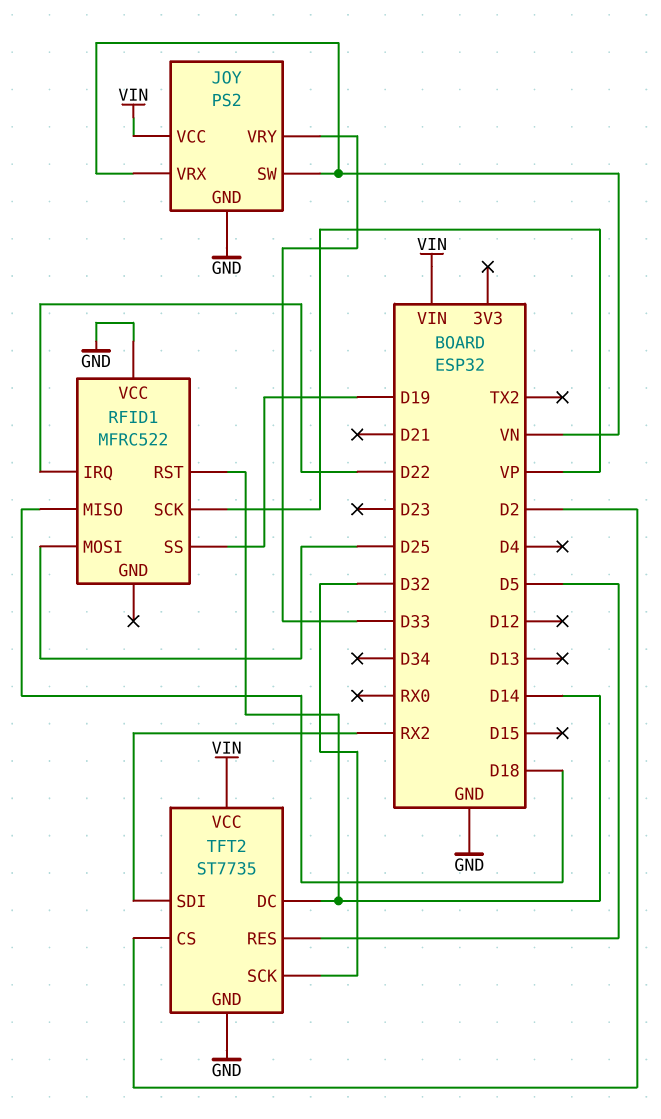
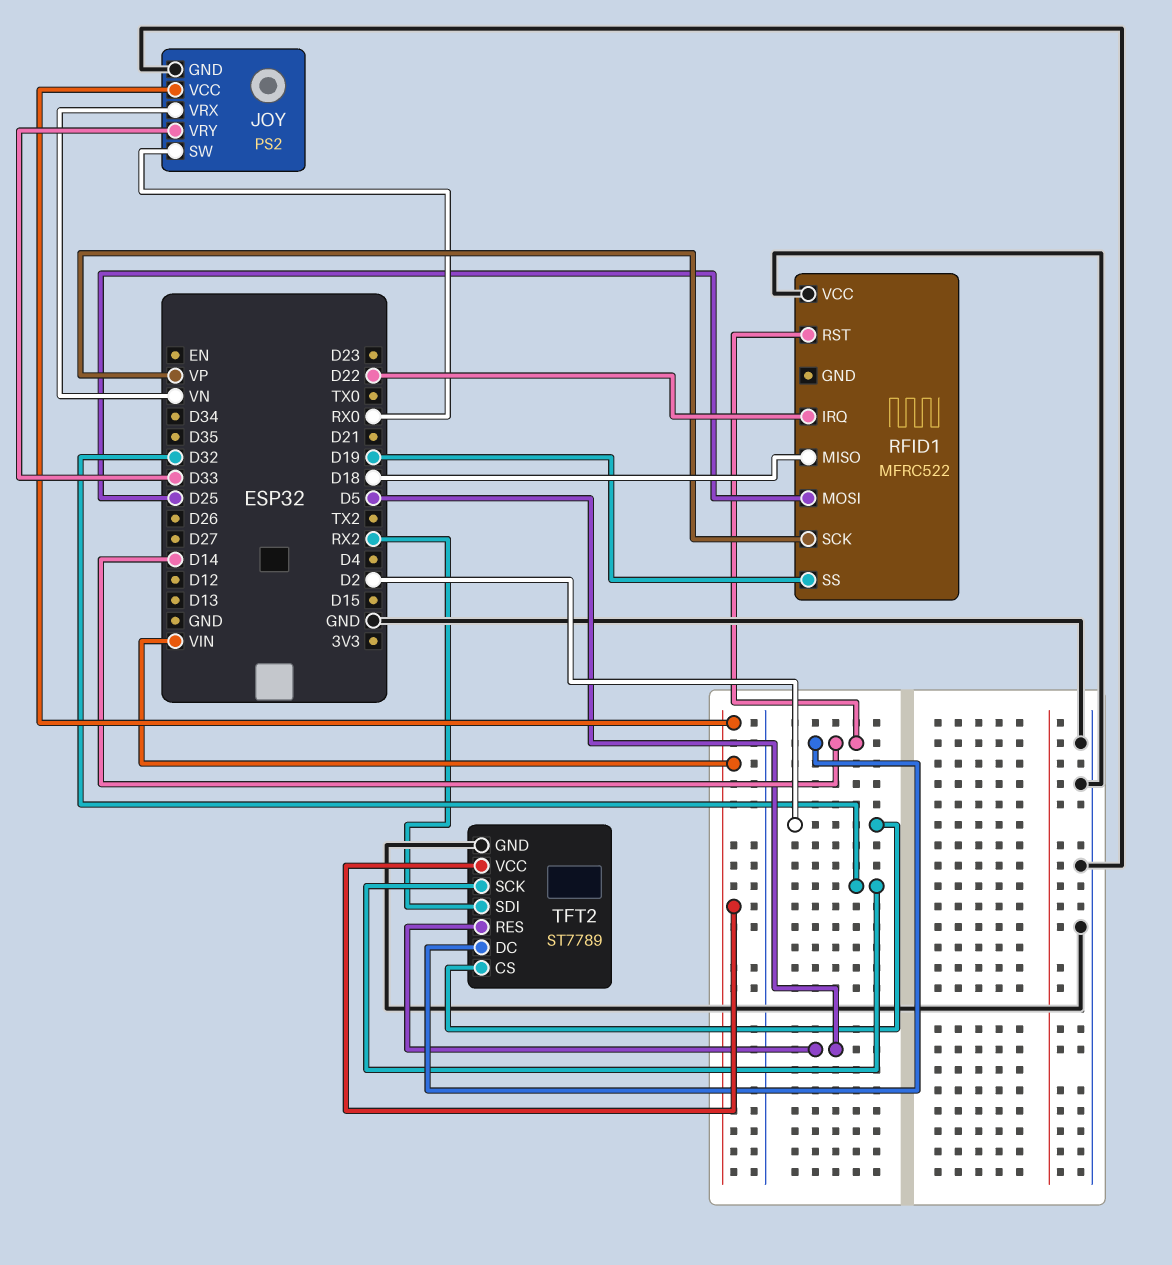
JOY pin SW: VN -> RX0
TFT2: ST7735 -> ST7789

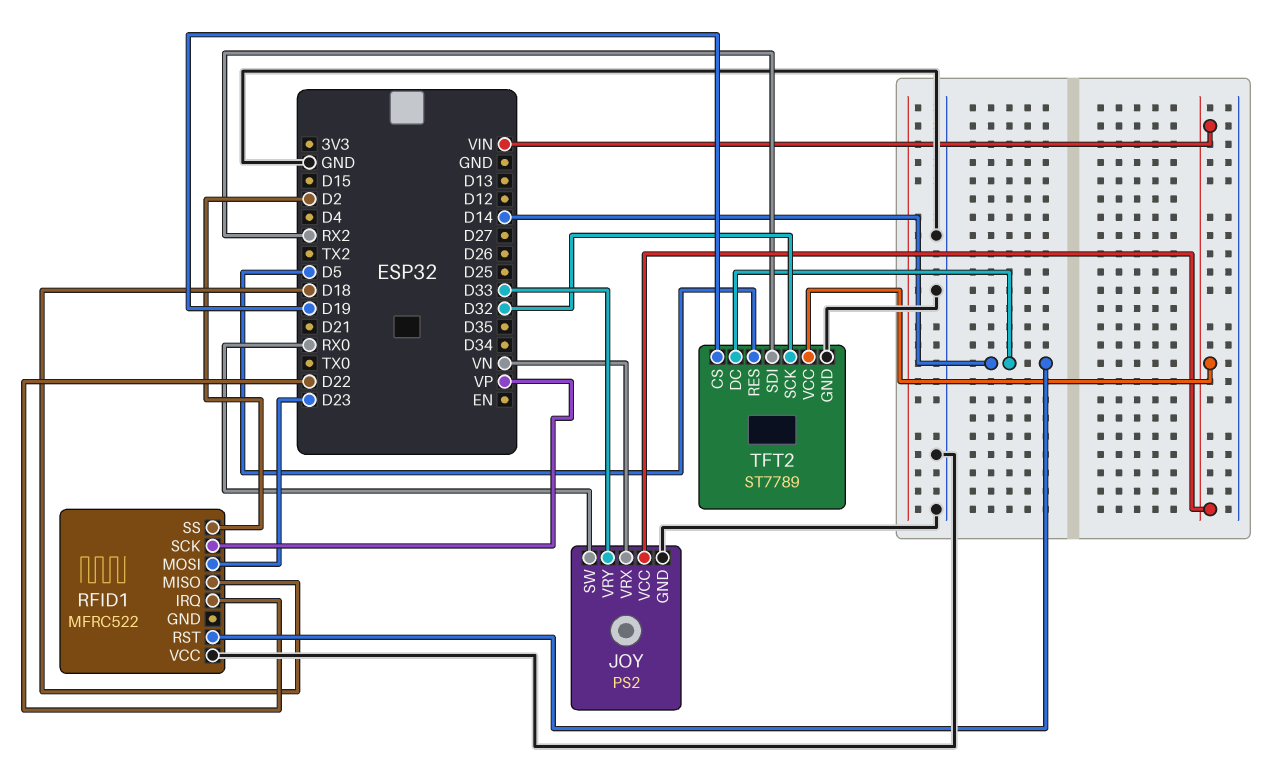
RFID1 pin MOSI: D25 -> D23
RFID1 pin SS: D19 -> D2
TFT2 pin CS: D2 -> D19

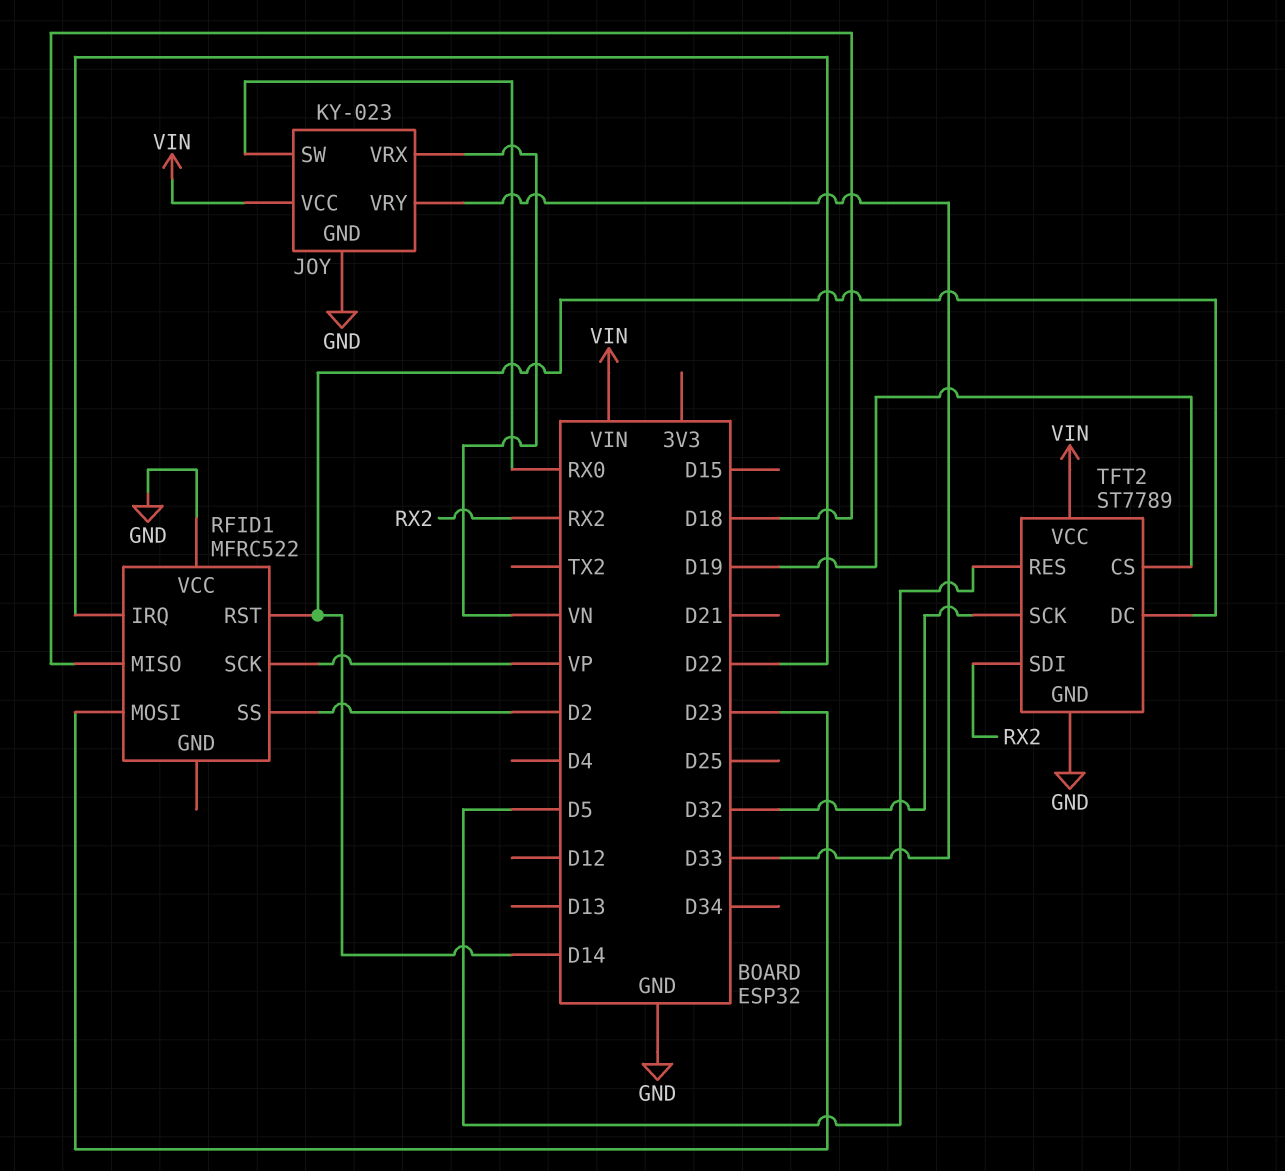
JOY: PS2 -> KY-023

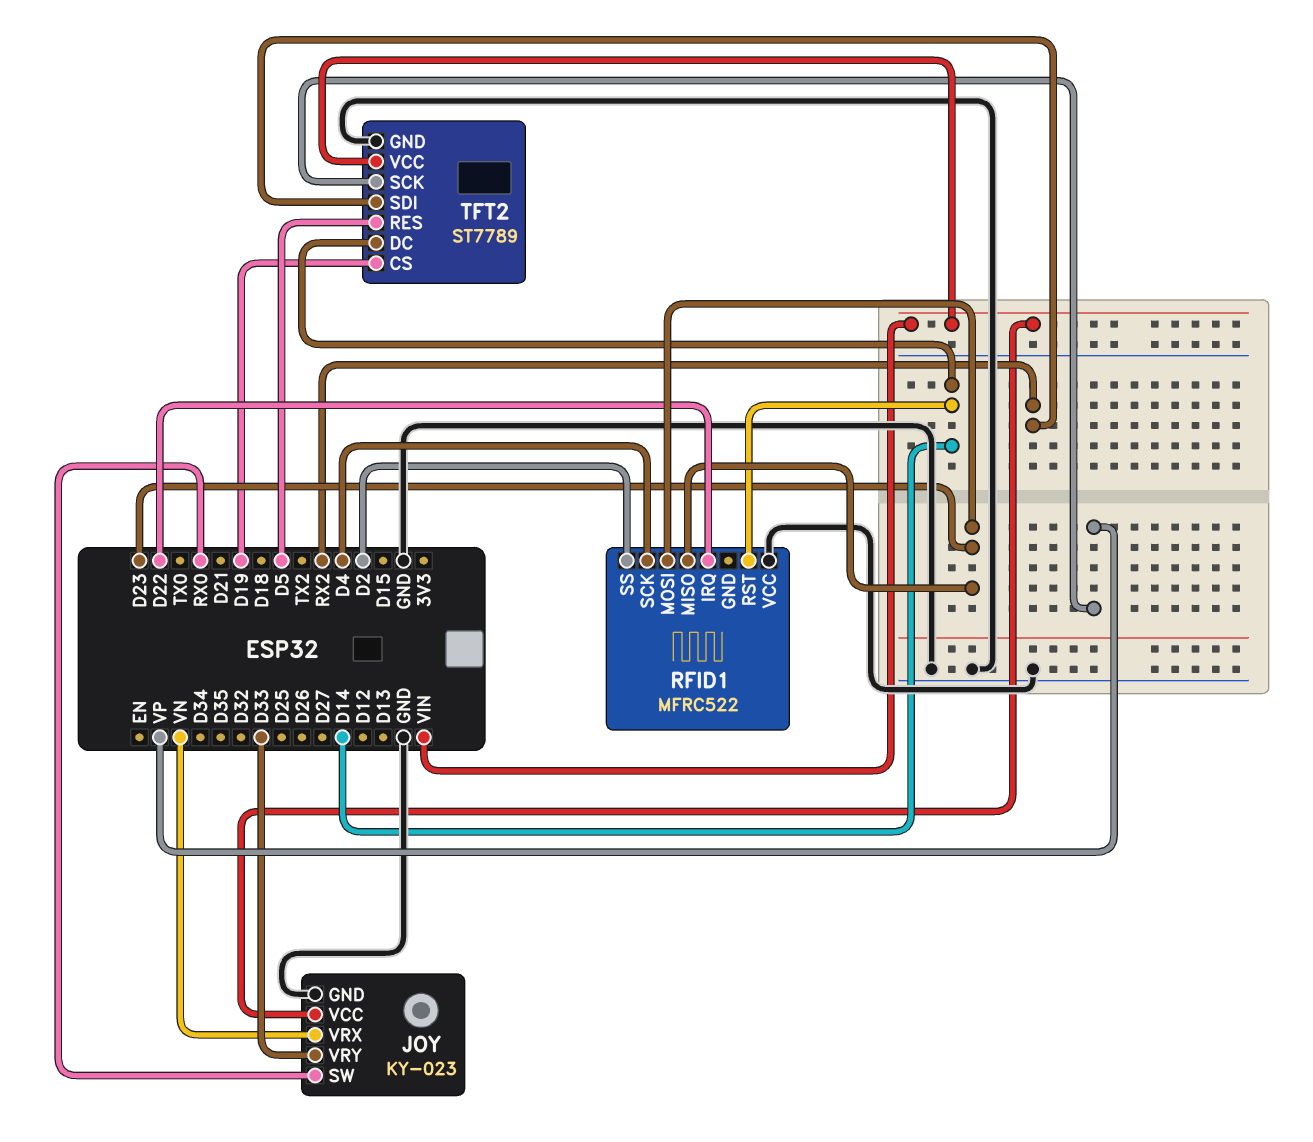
RFID1 pin MISO: D18 -> D23
RFID1 pin SCK: VP -> D4
TFT2 pin SCK: D32 -> VP

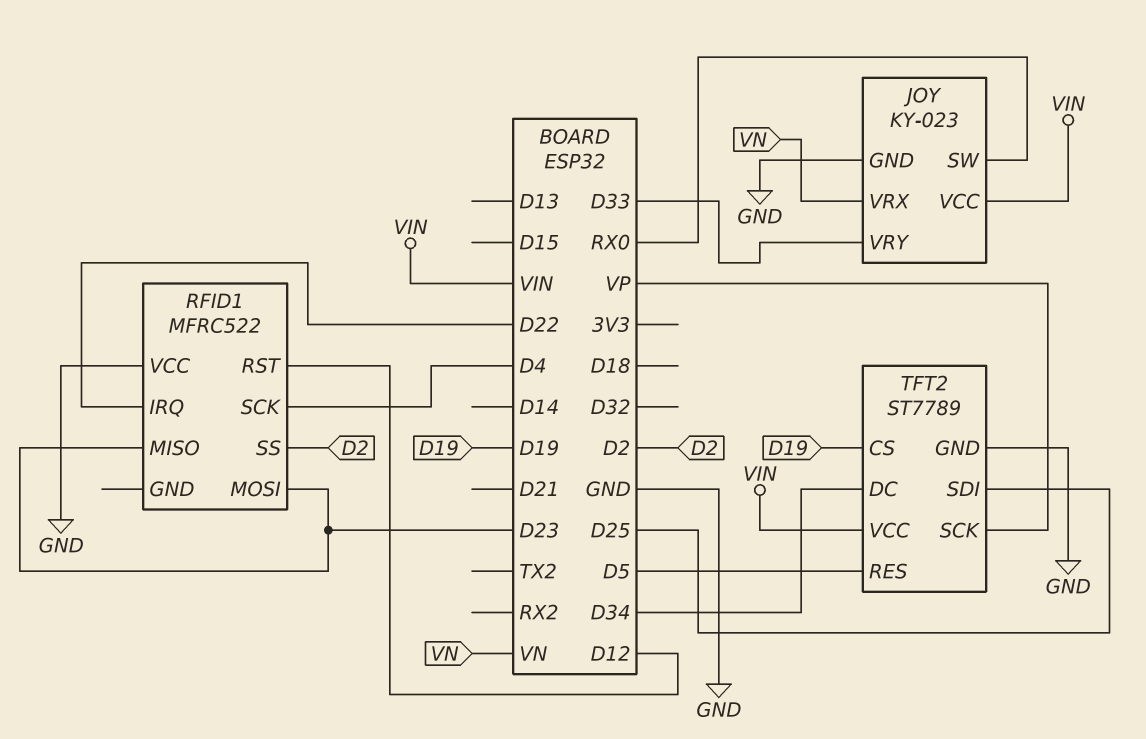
RFID1 pin RST: D14 -> D12
TFT2 pin DC: D14 -> D34
TFT2 pin SDI: RX2 -> D25

